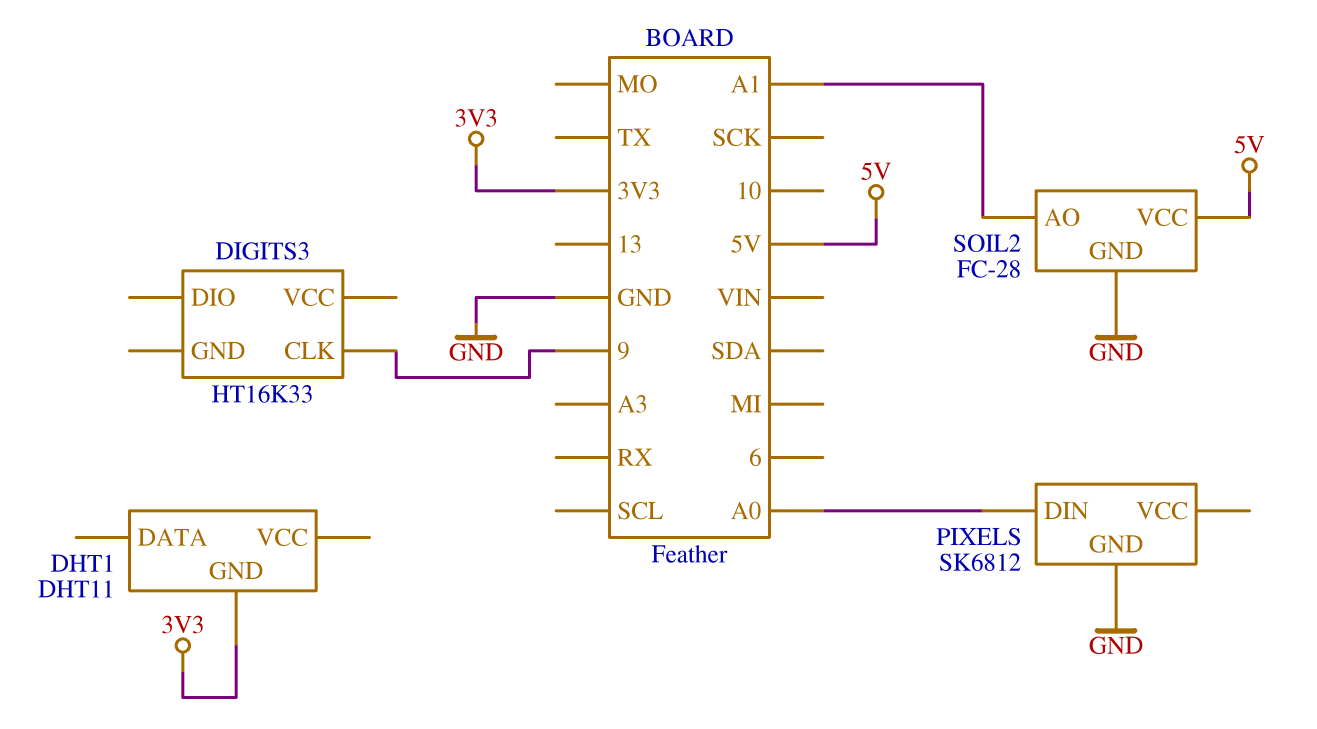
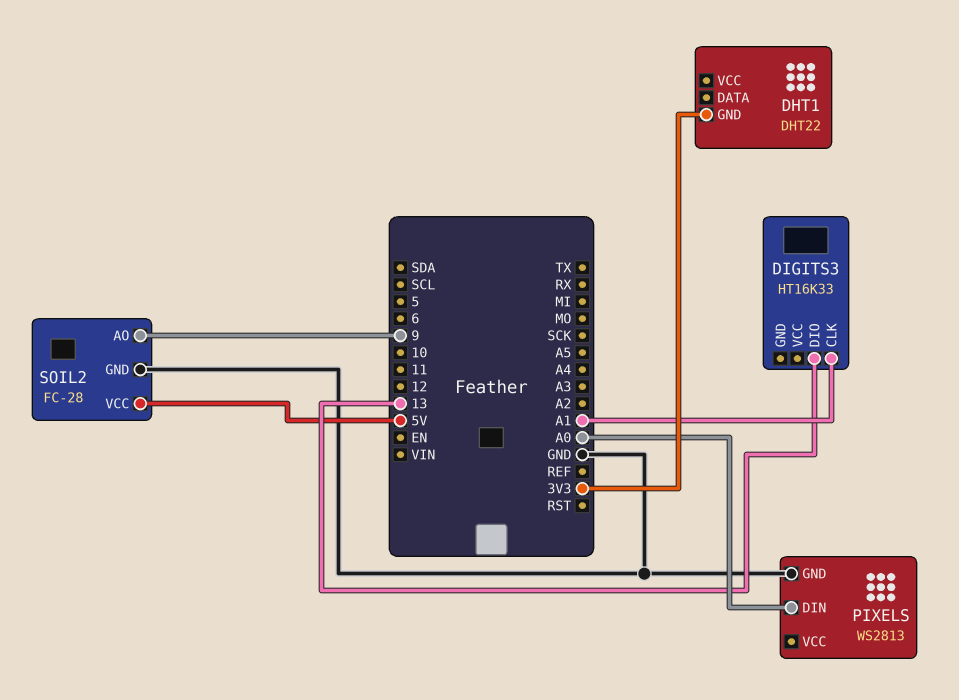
DHT1: DHT11 -> DHT22
DIGITS3 pin CLK: 9 -> A1
DIGITS3 pin DIO: none -> 13
PIXELS: SK6812 -> WS2813
SOIL2 pin AO: A1 -> 9

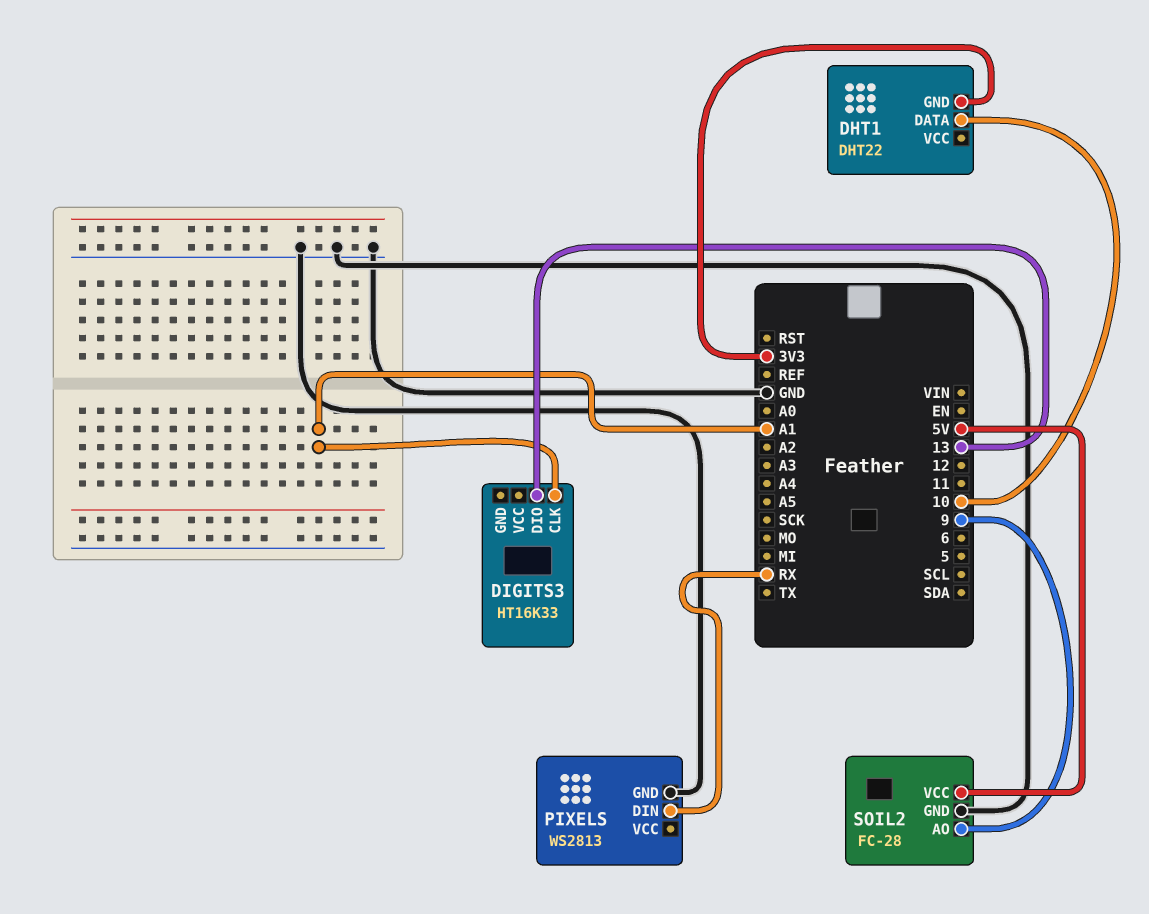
DHT1 pin DATA: none -> 10
PIXELS pin DIN: A0 -> RX

